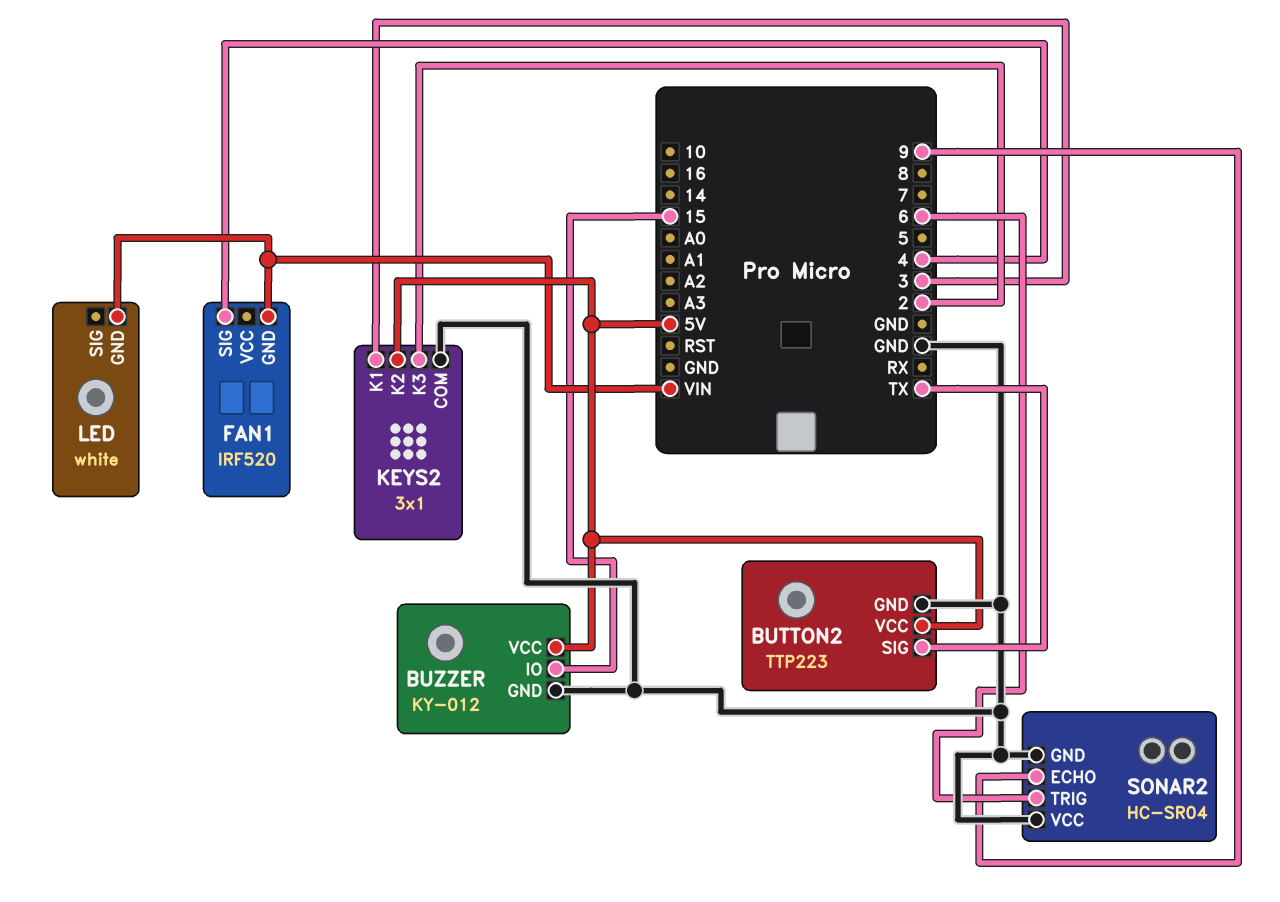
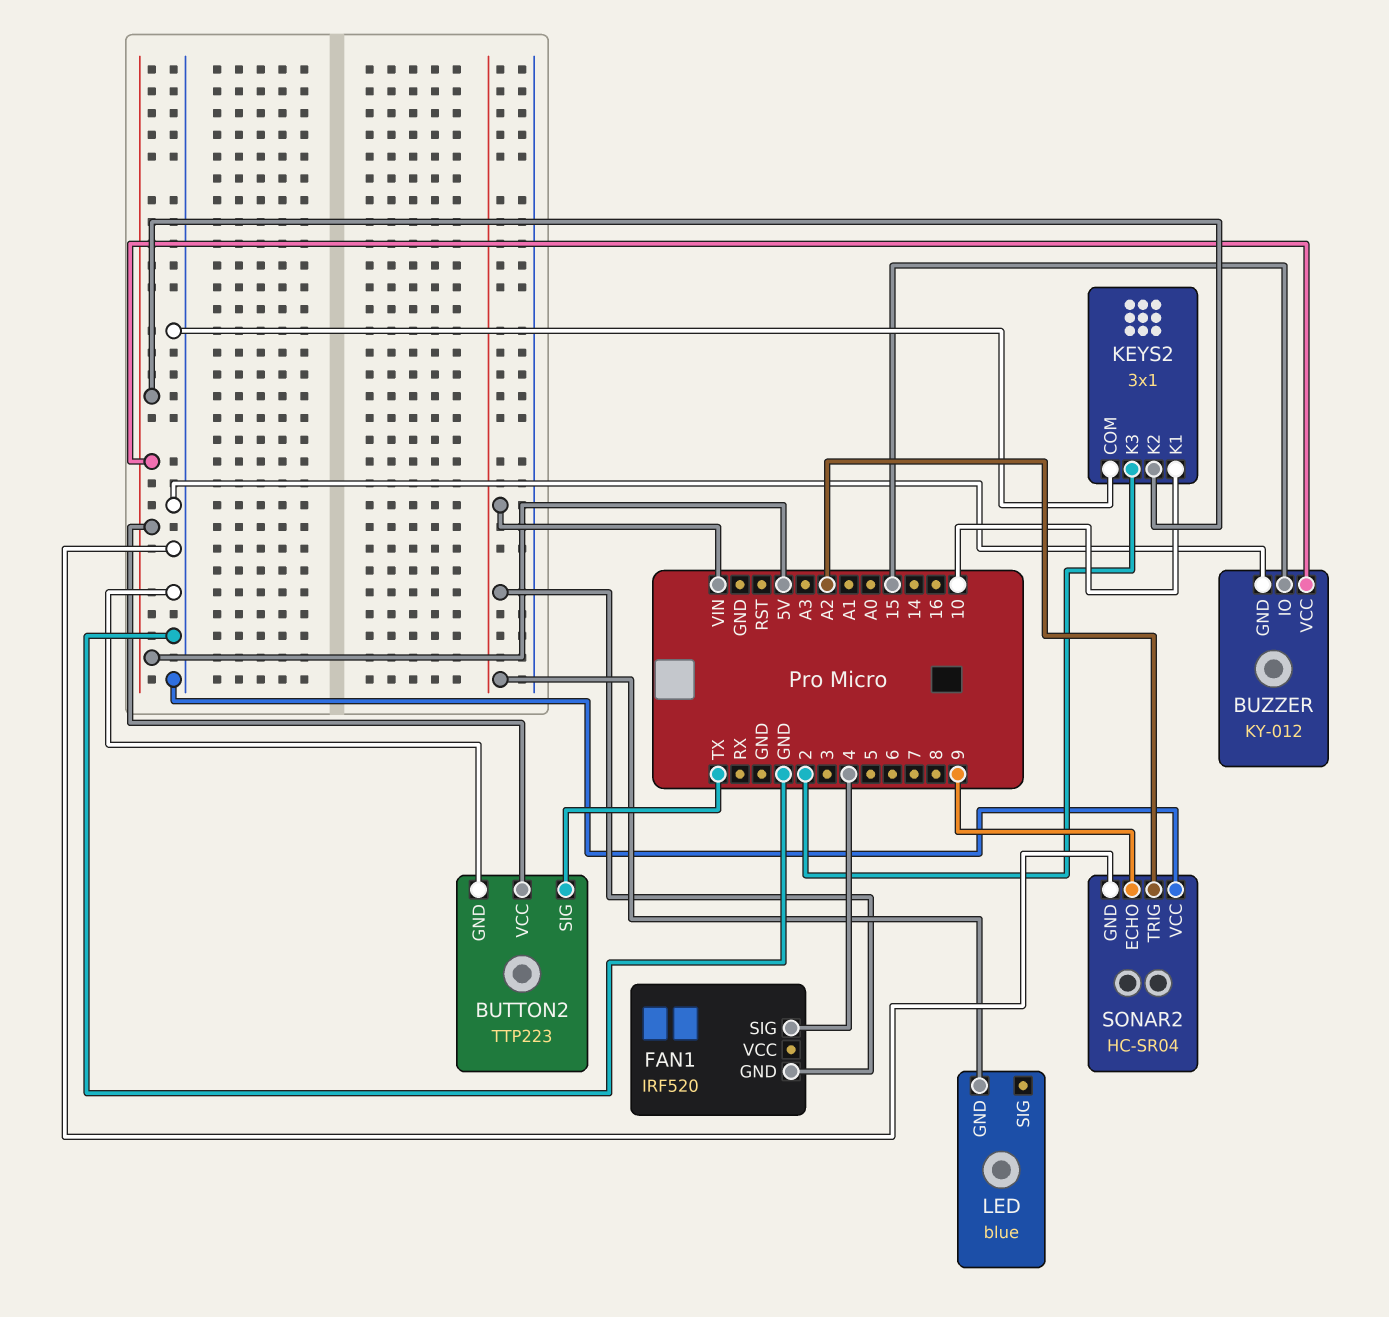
KEYS2 pin K1: 3 -> 10
LED: white -> blue
SONAR2 pin TRIG: 6 -> A2

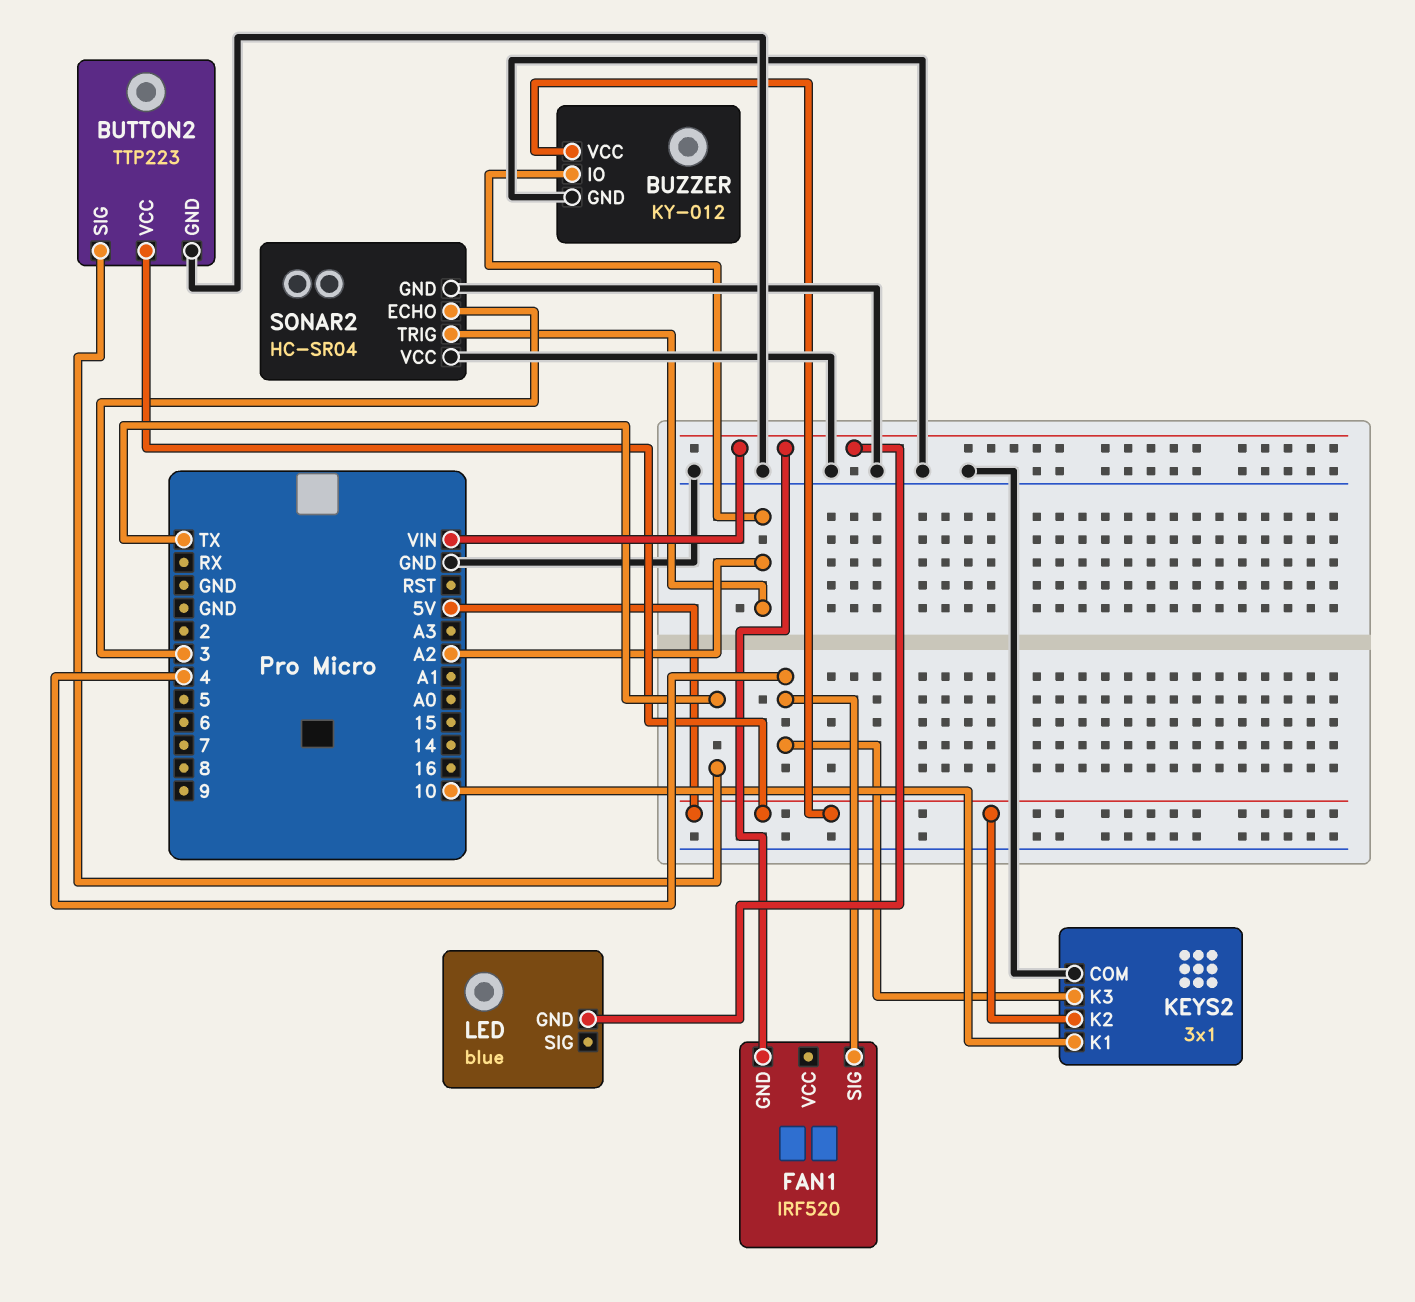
BUZZER pin IO: 15 -> A2
KEYS2 pin K3: 2 -> 4
SONAR2 pin ECHO: 9 -> 3

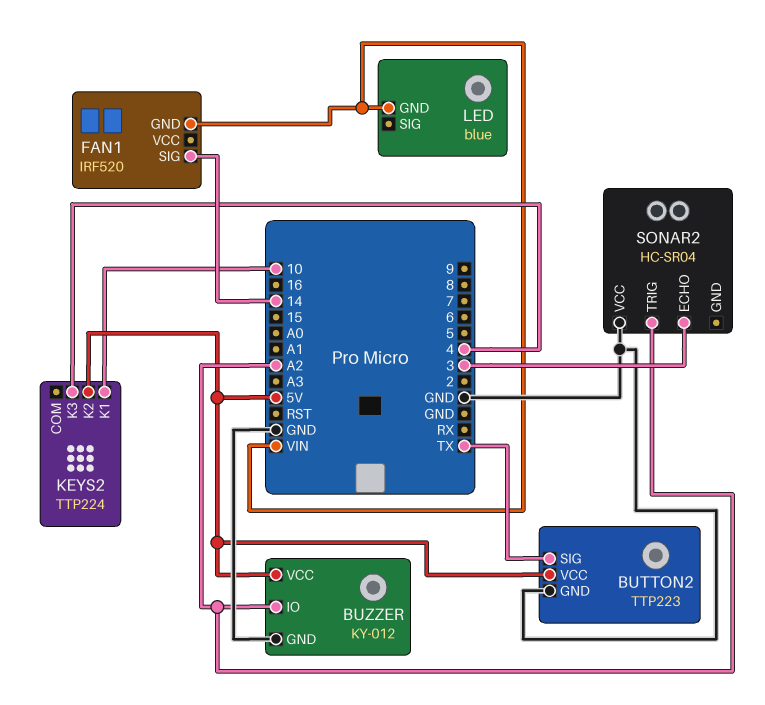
FAN1 pin SIG: 4 -> 14
KEYS2: 3x1 -> TTP224
KEYS2 pin COM: GND -> none
SONAR2 pin GND: GND -> none

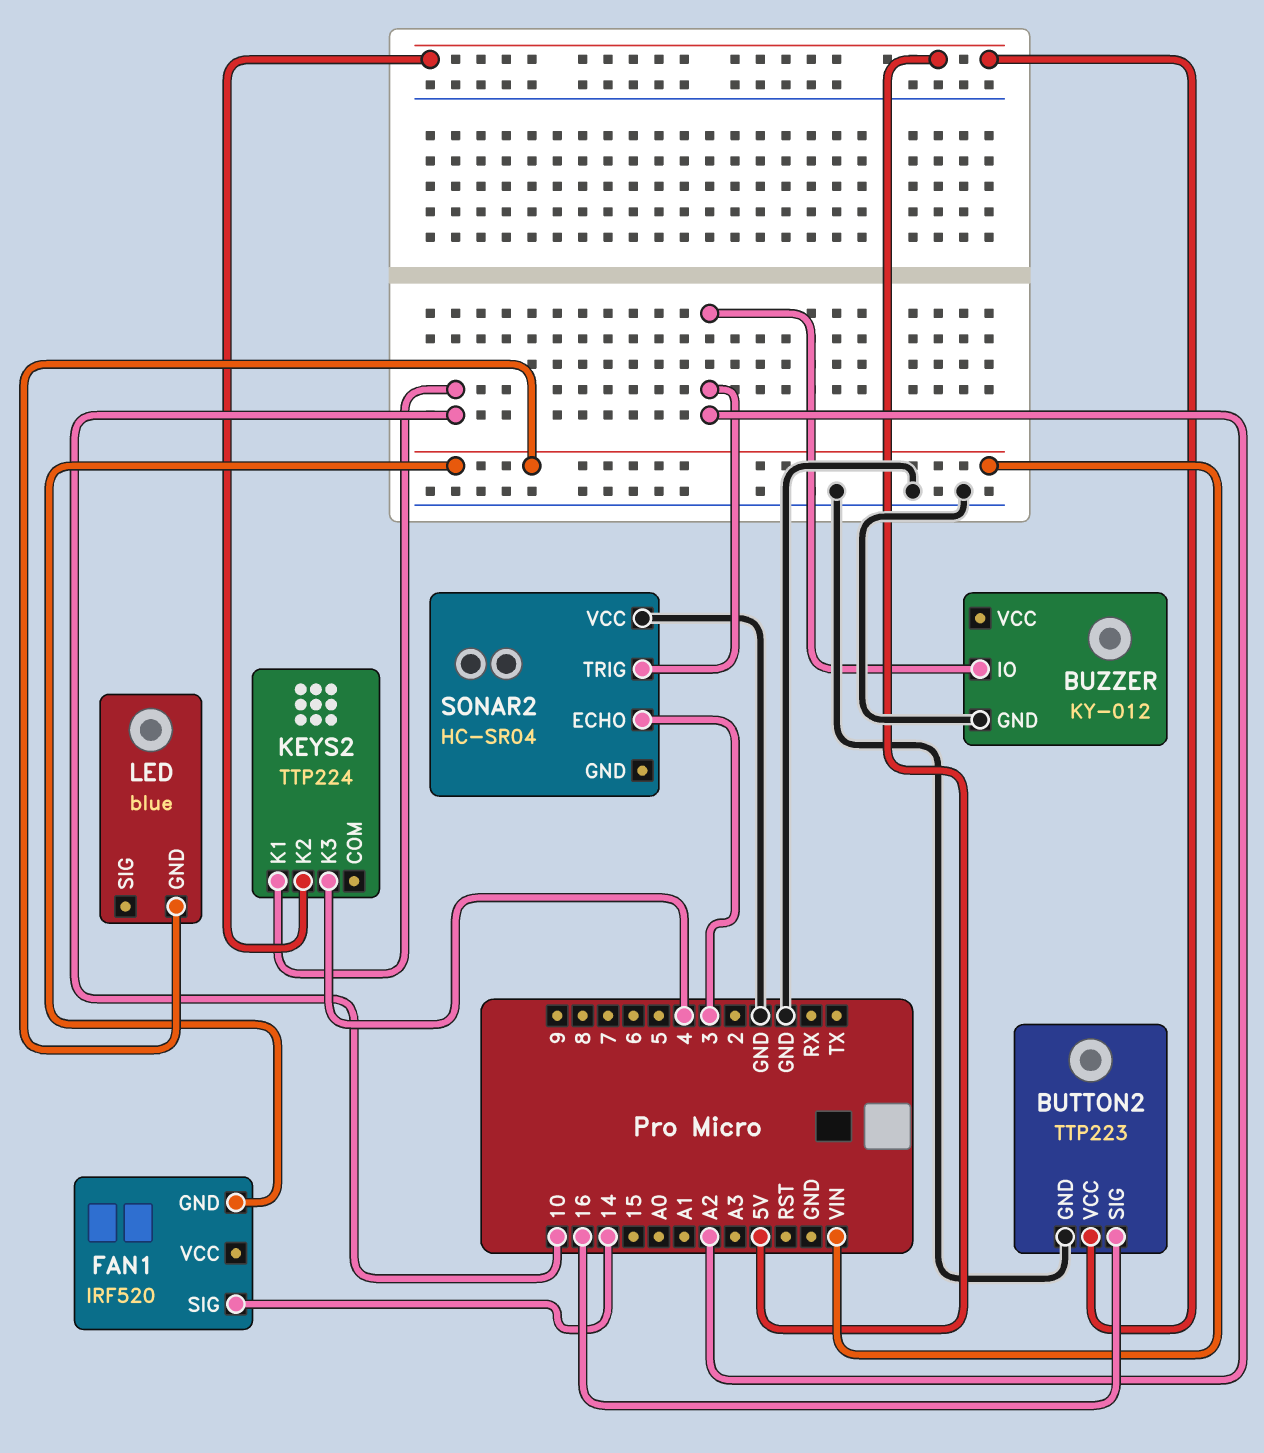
BUTTON2 pin SIG: TX -> 16
BUZZER pin VCC: 5V -> none

